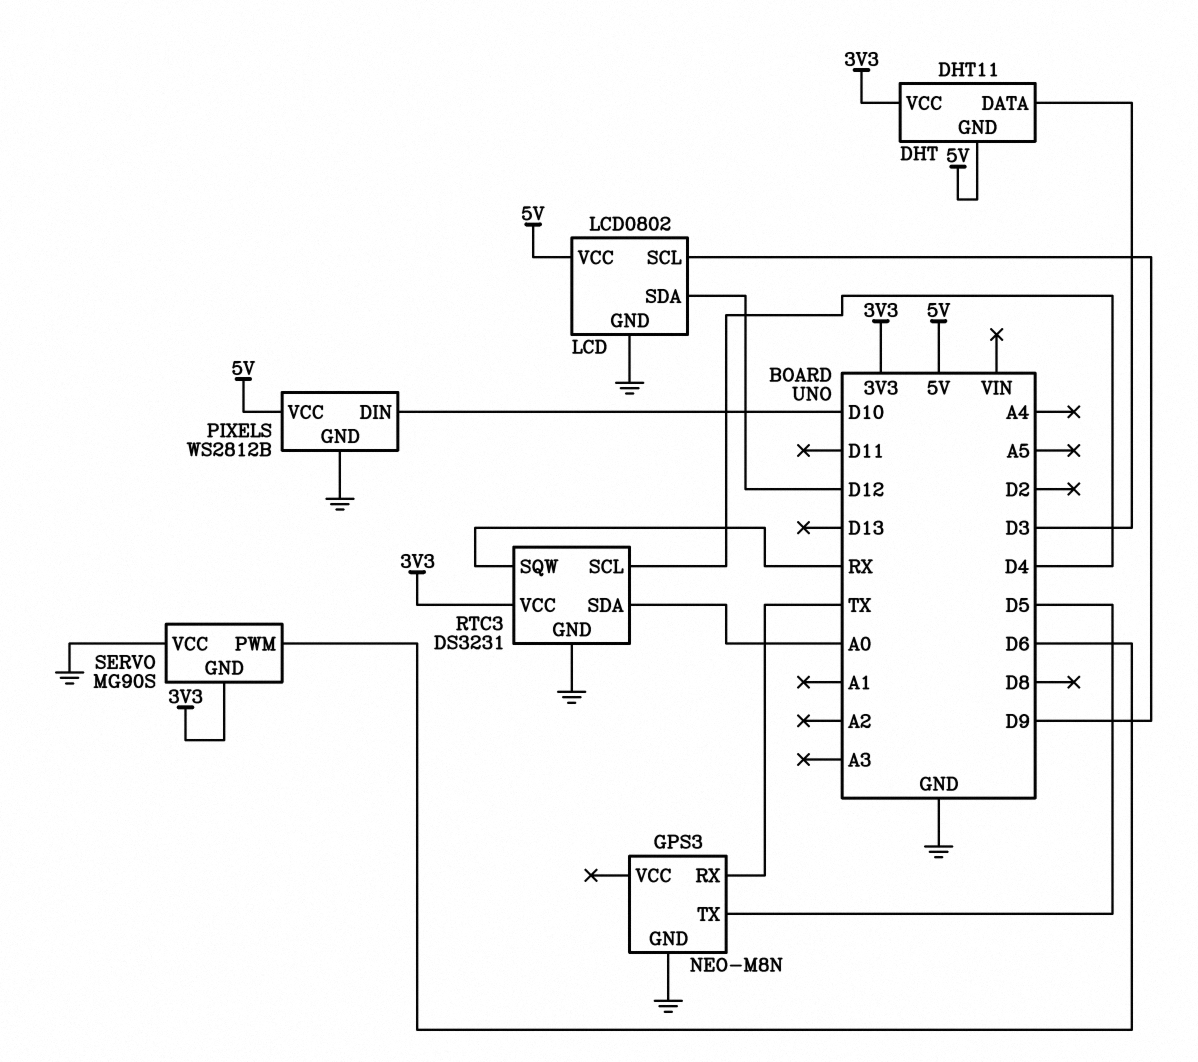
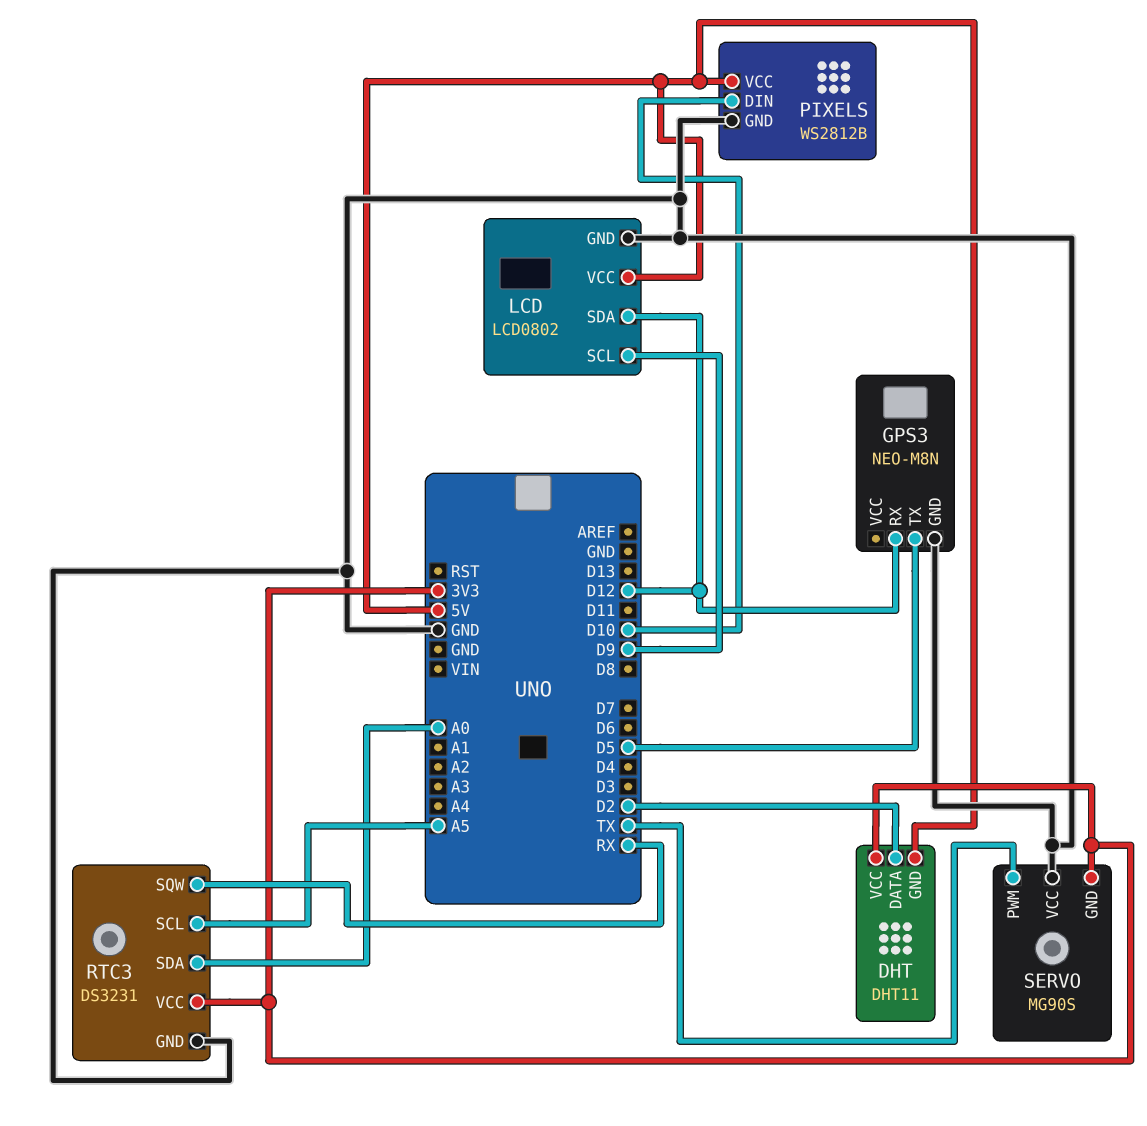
DHT pin DATA: D3 -> D2
GPS3 pin RX: TX -> D12
RTC3 pin SCL: D4 -> A5
SERVO pin PWM: D6 -> TX

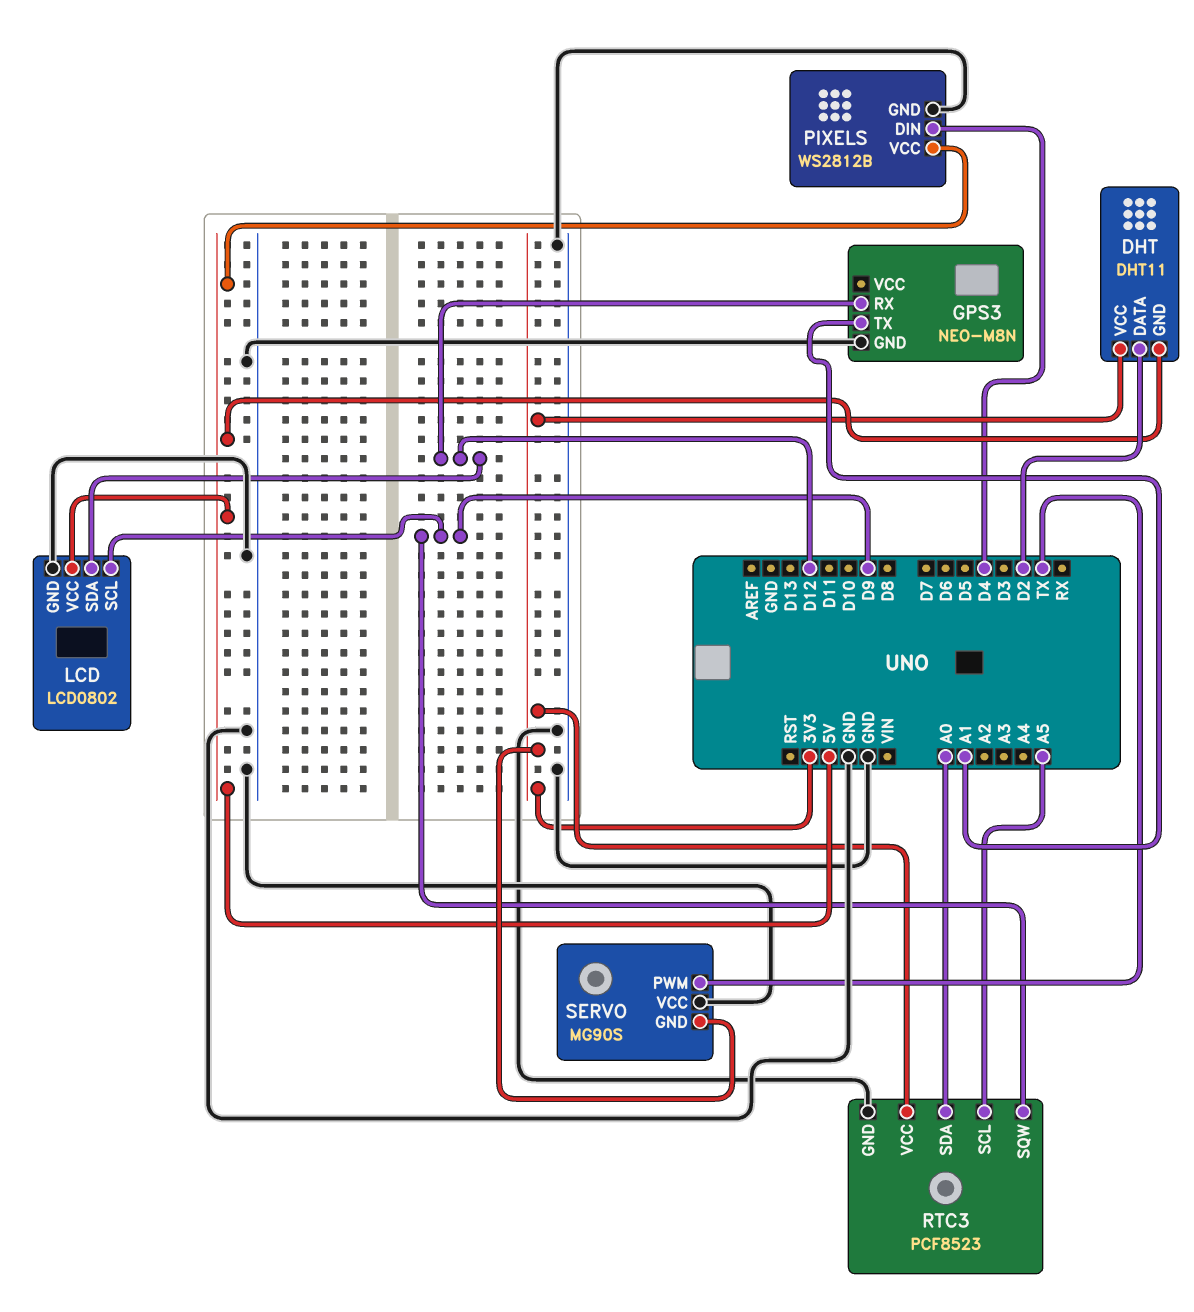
GPS3 pin TX: D5 -> A1
PIXELS pin DIN: D10 -> D4
RTC3: DS3231 -> PCF8523
RTC3 pin SQW: RX -> D9

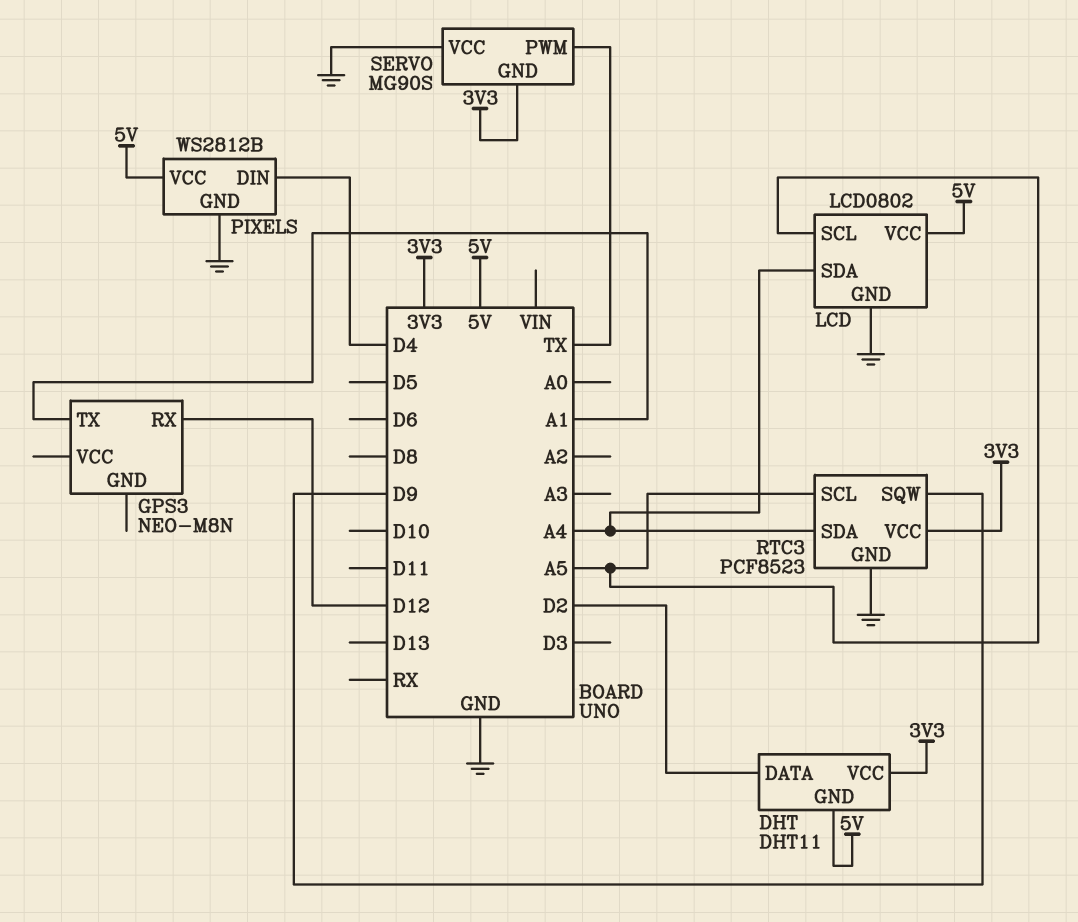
GPS3 pin GND: GND -> none
LCD pin SCL: D9 -> A5
LCD pin SDA: D12 -> A4
RTC3 pin SDA: A0 -> A4

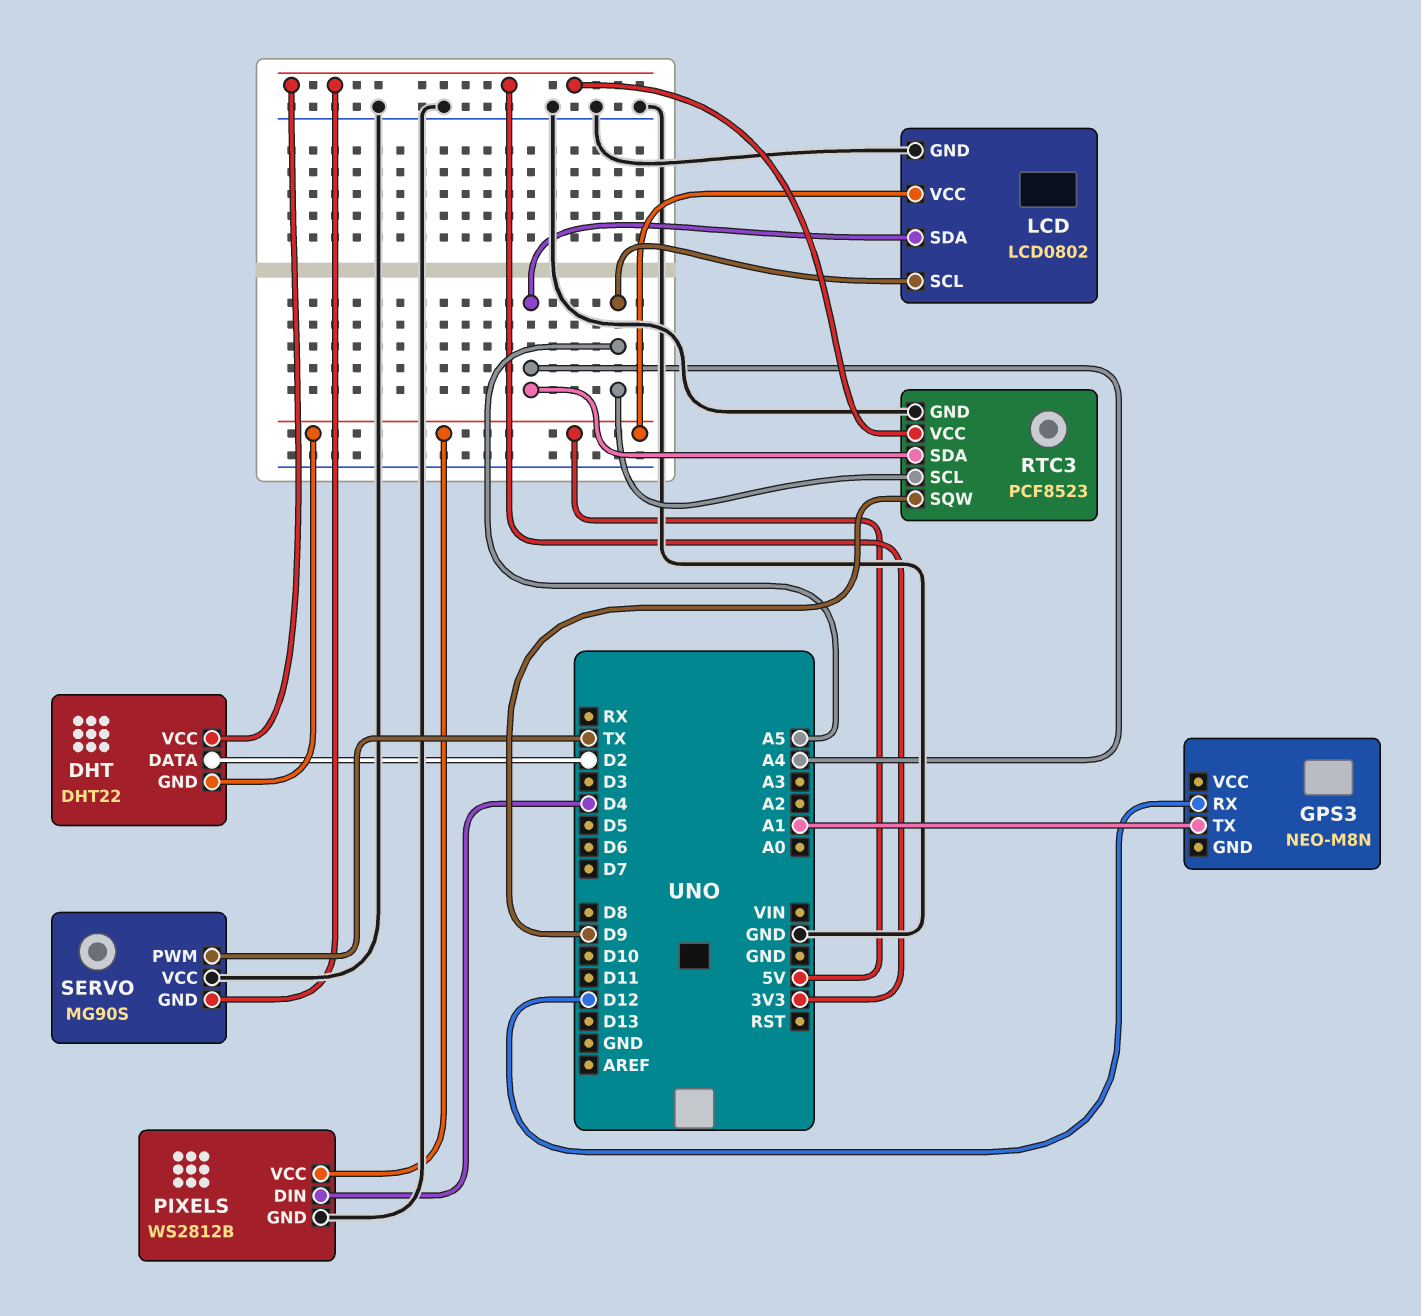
DHT: DHT11 -> DHT22

